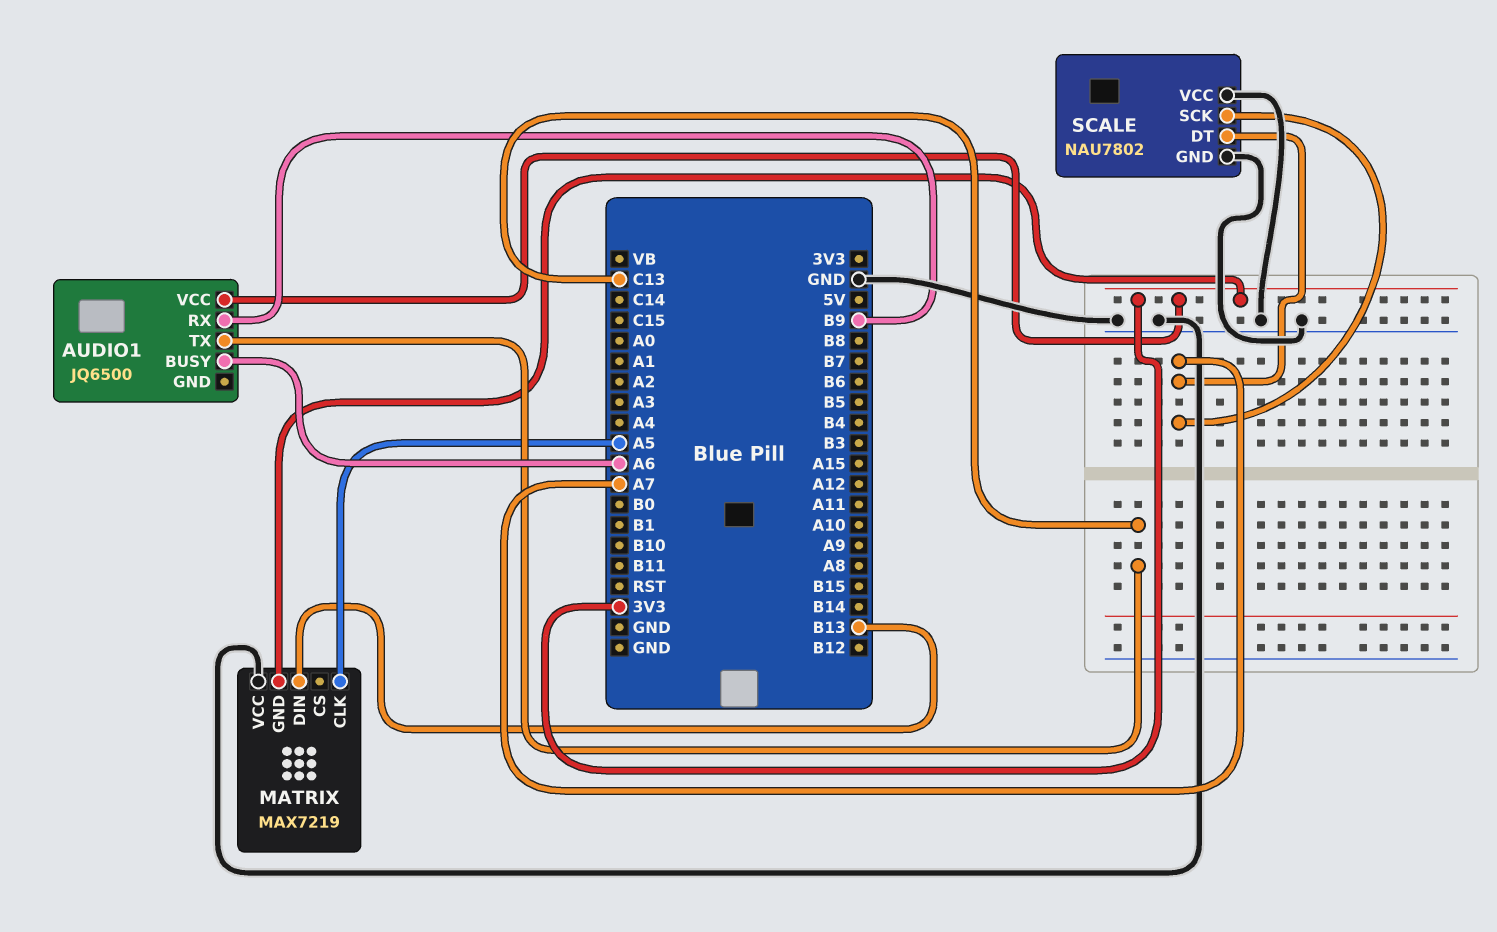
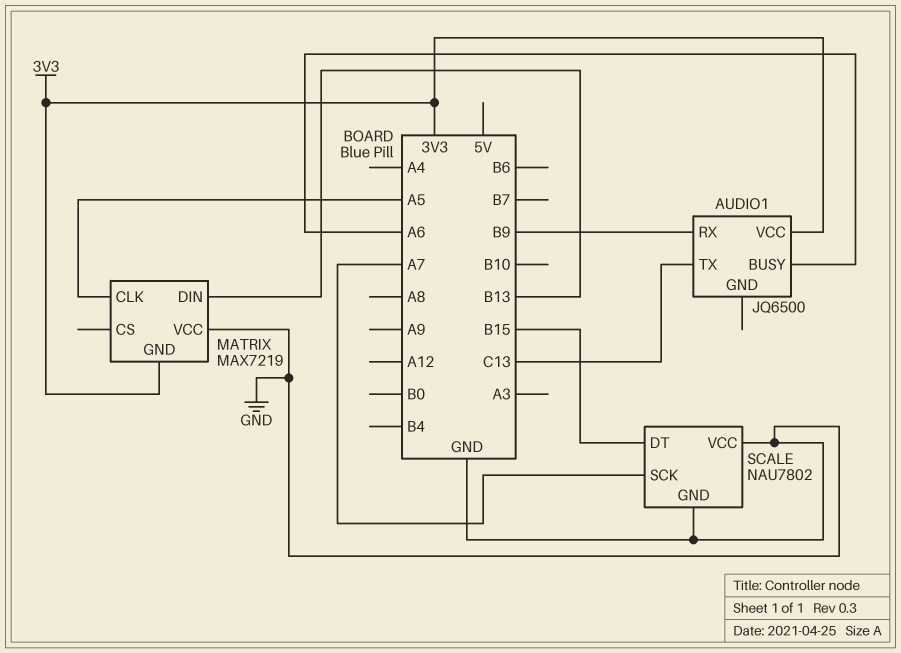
SCALE pin DT: A7 -> B15

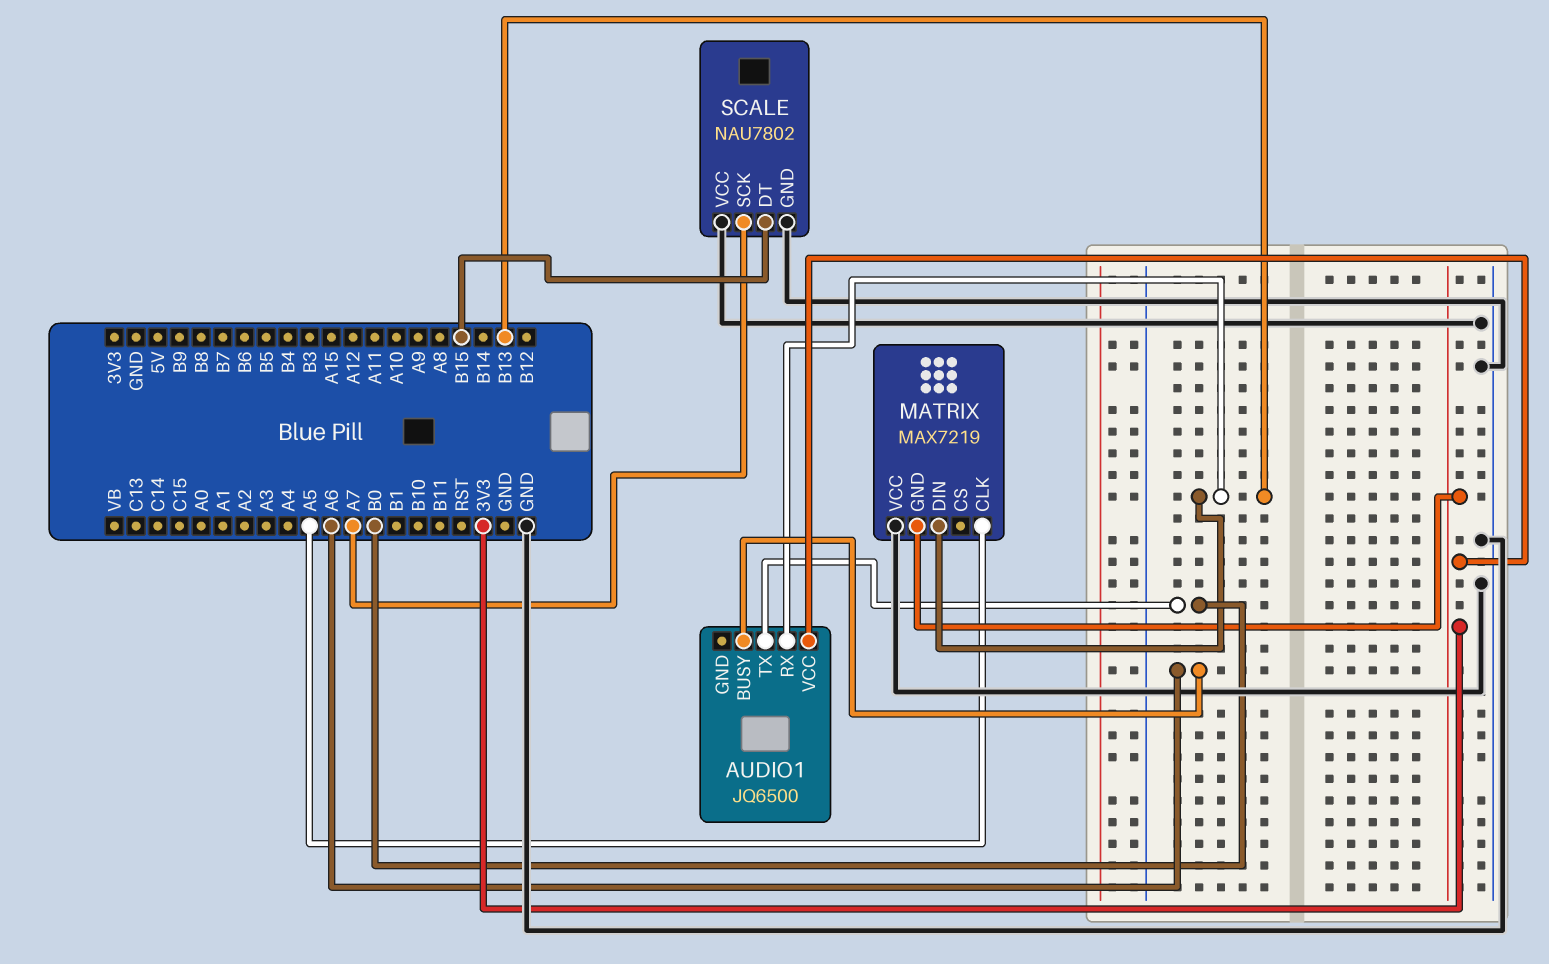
AUDIO1 pin RX: B9 -> B13
AUDIO1 pin TX: C13 -> B0

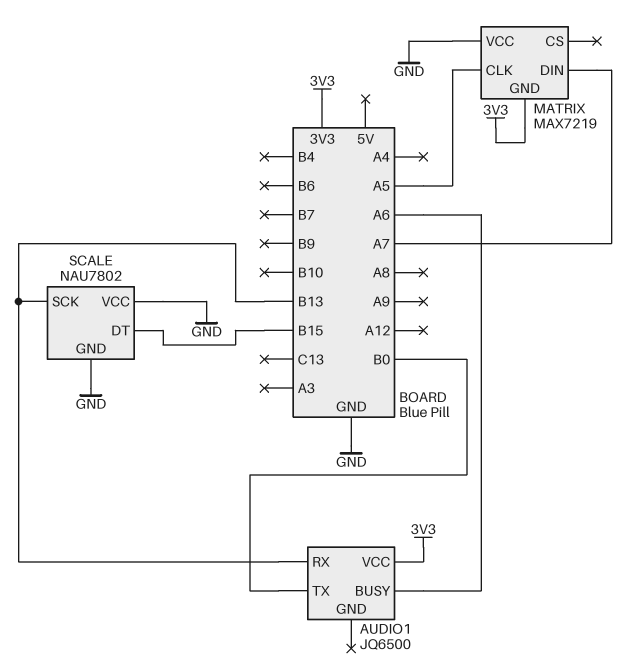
MATRIX pin DIN: B13 -> A7
SCALE pin SCK: A7 -> B13

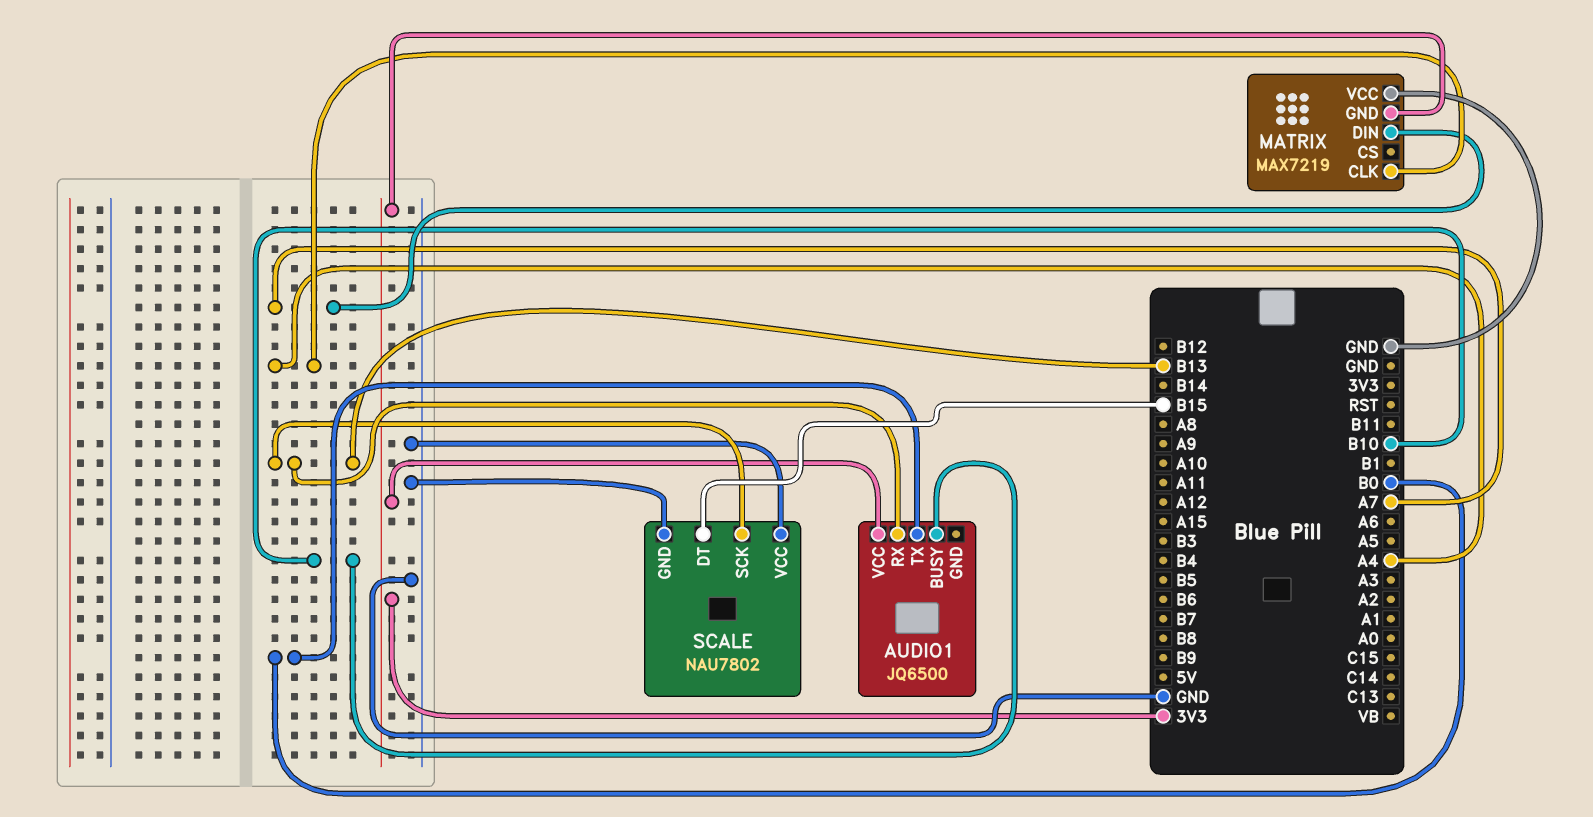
AUDIO1 pin BUSY: A6 -> B10
MATRIX pin CLK: A5 -> A4

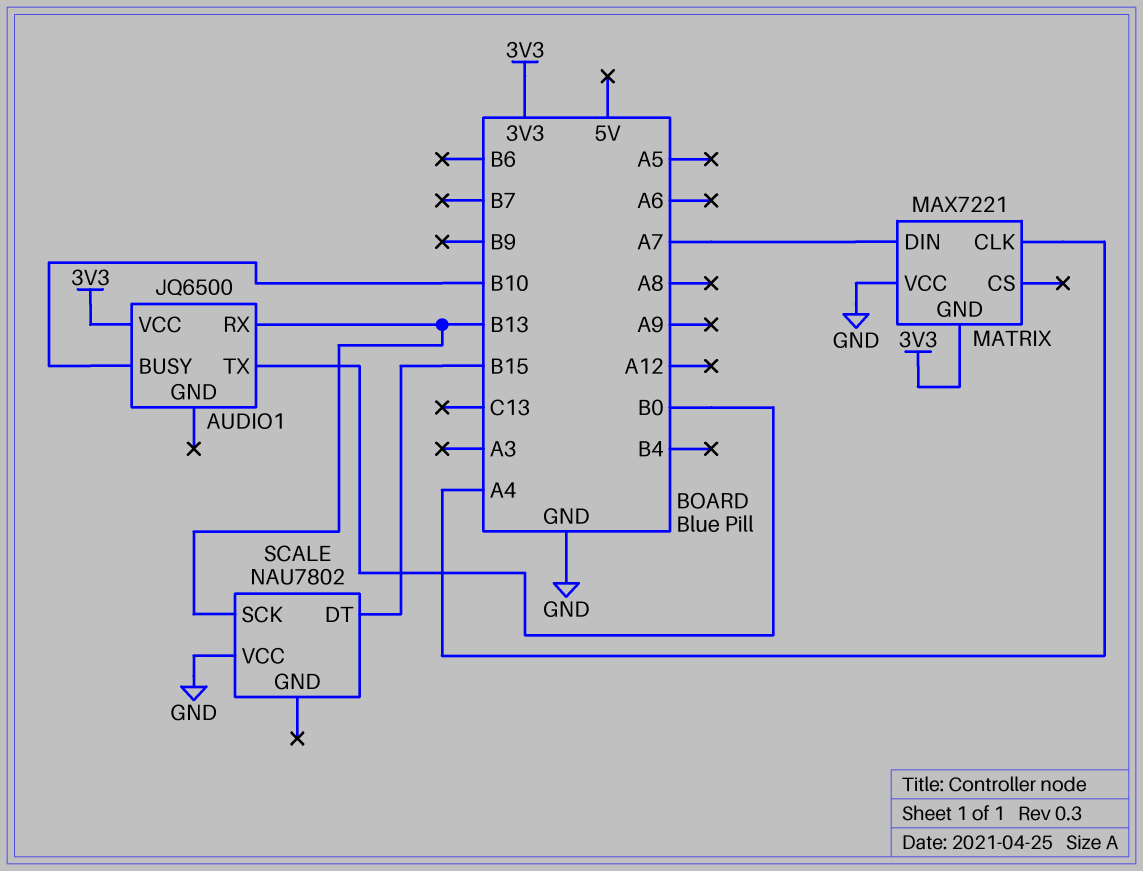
MATRIX: MAX7219 -> MAX7221
SCALE pin GND: GND -> none

